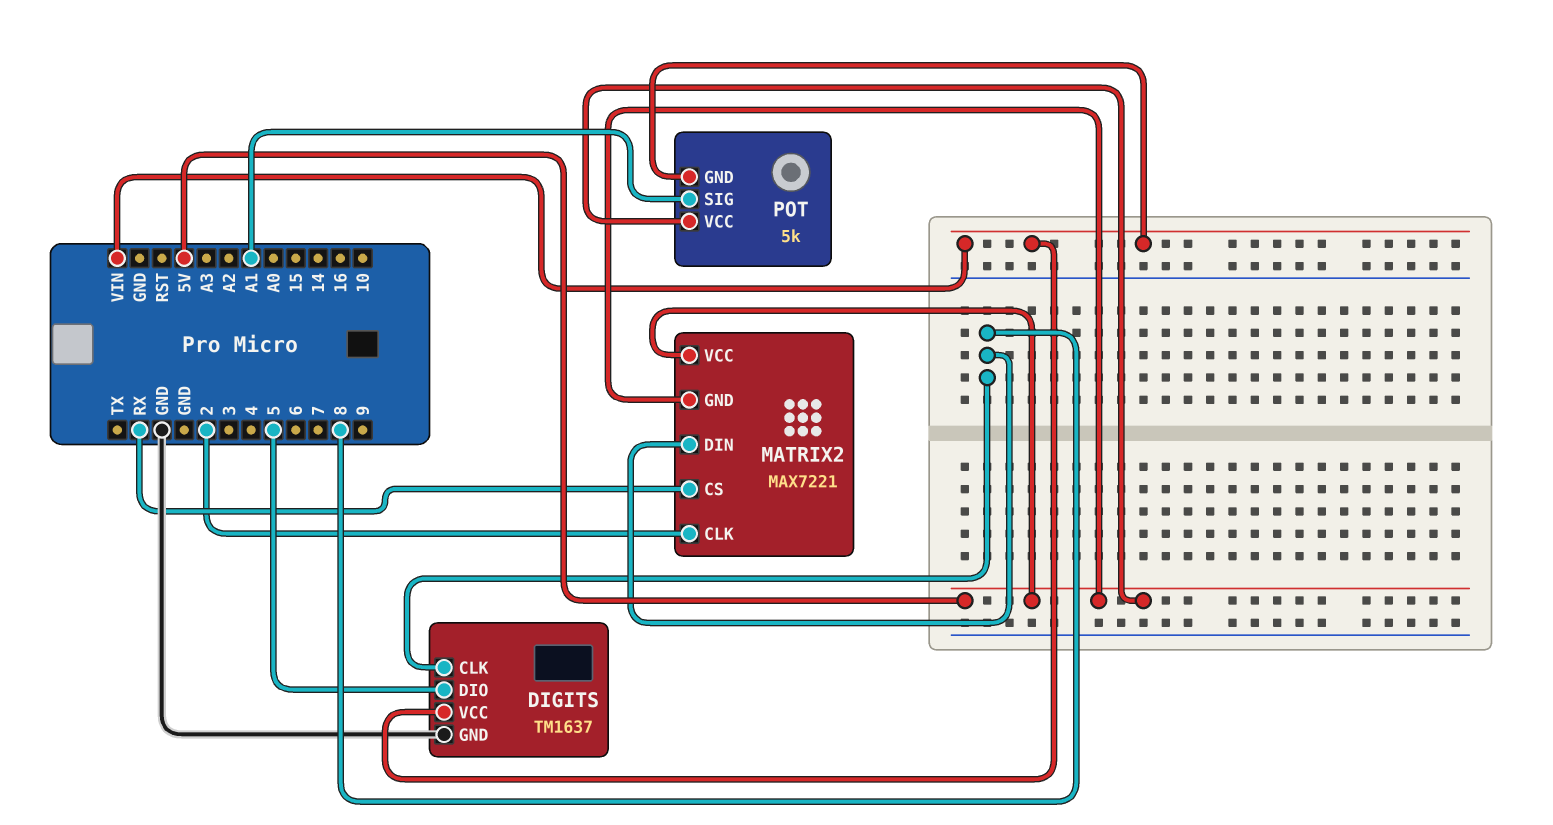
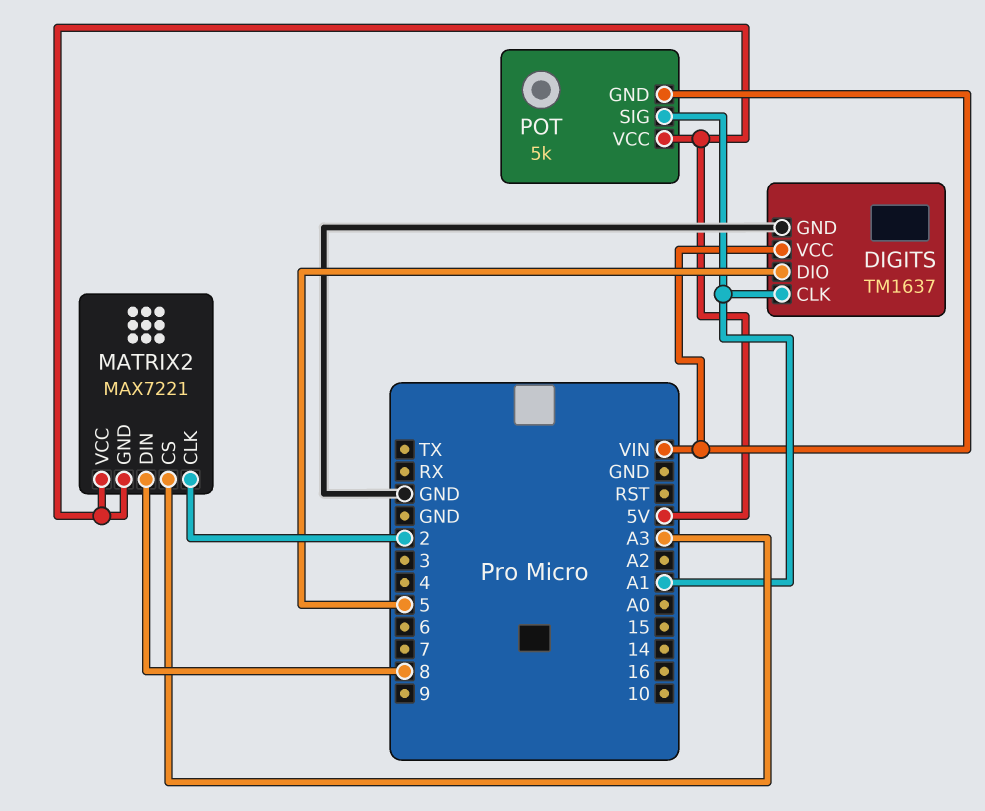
DIGITS pin CLK: 8 -> A1
MATRIX2 pin CS: RX -> A3

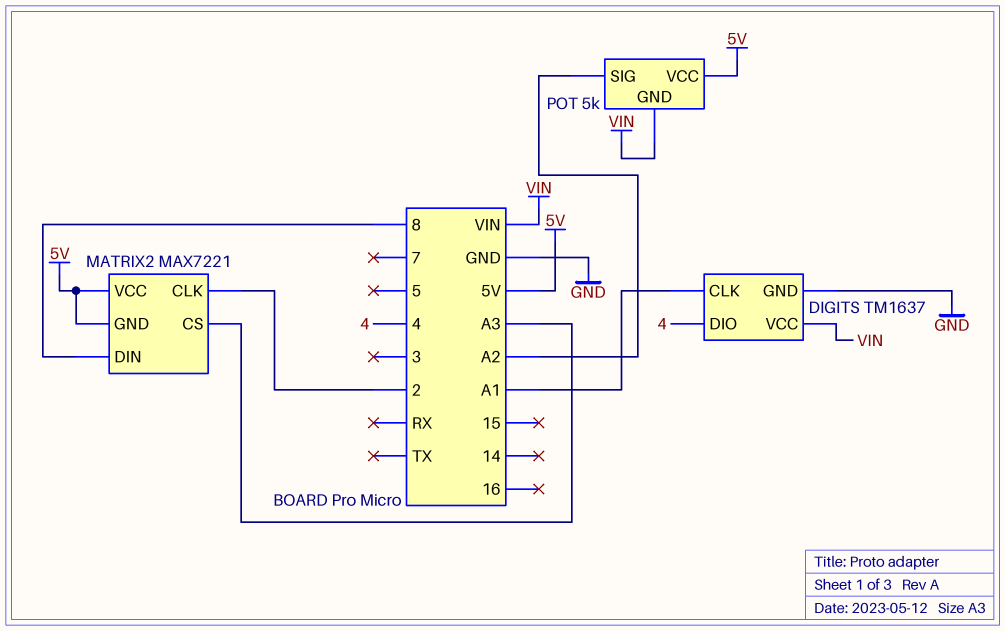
DIGITS pin DIO: 5 -> 4
POT pin SIG: A1 -> A2

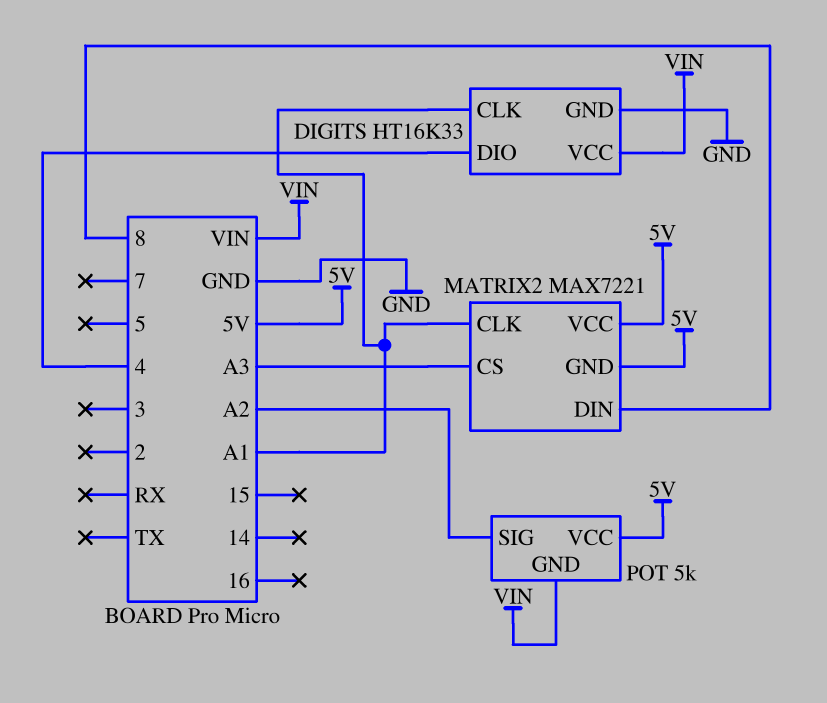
DIGITS: TM1637 -> HT16K33
MATRIX2 pin CLK: 2 -> A1

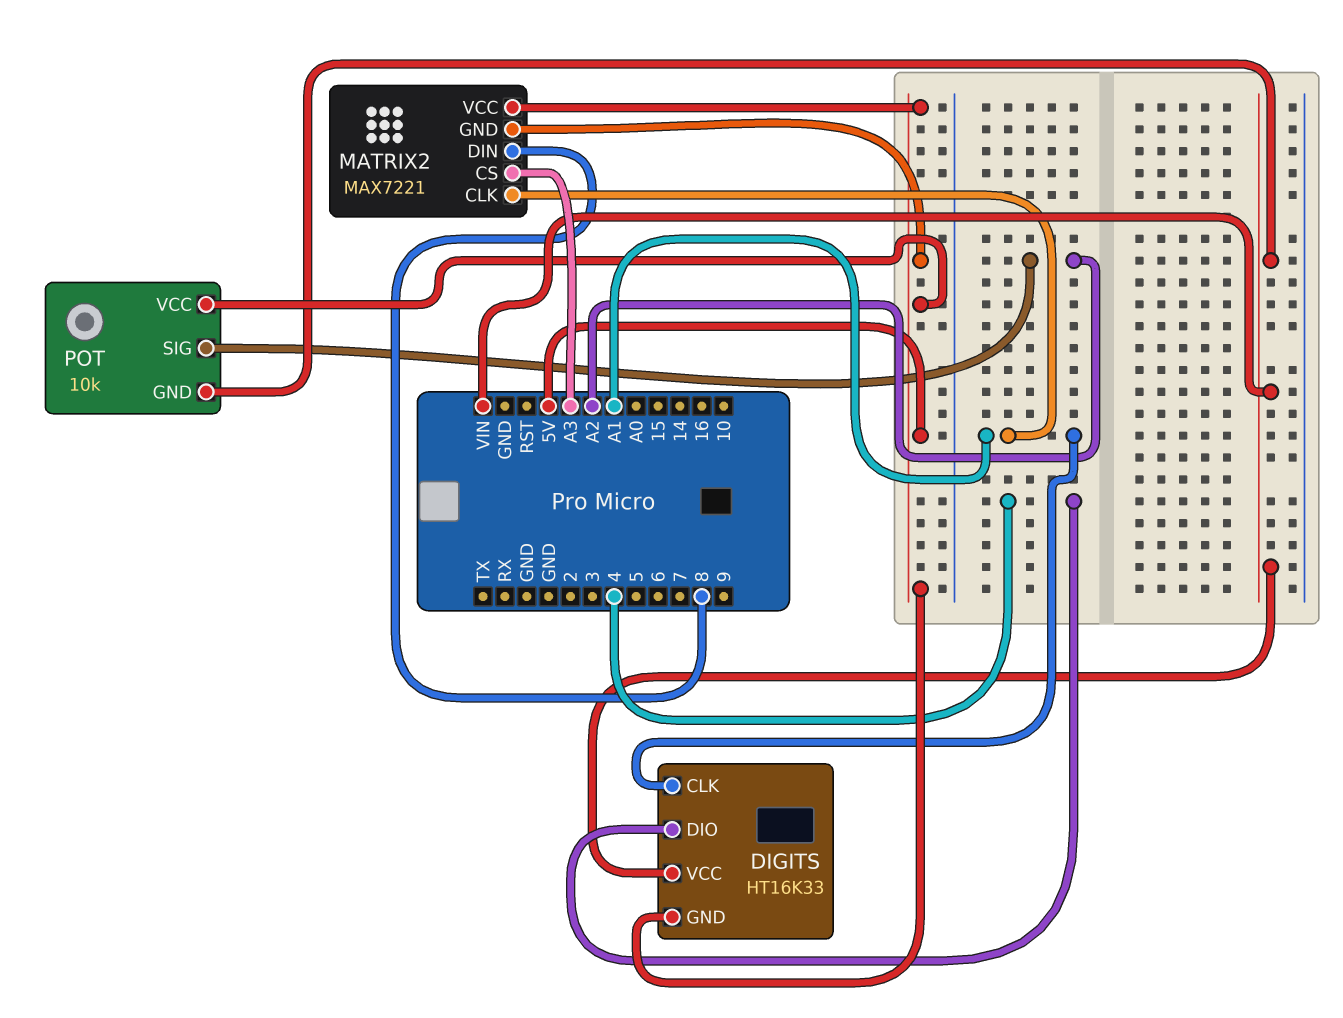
DIGITS pin GND: GND -> 5V
POT: 5k -> 10k

